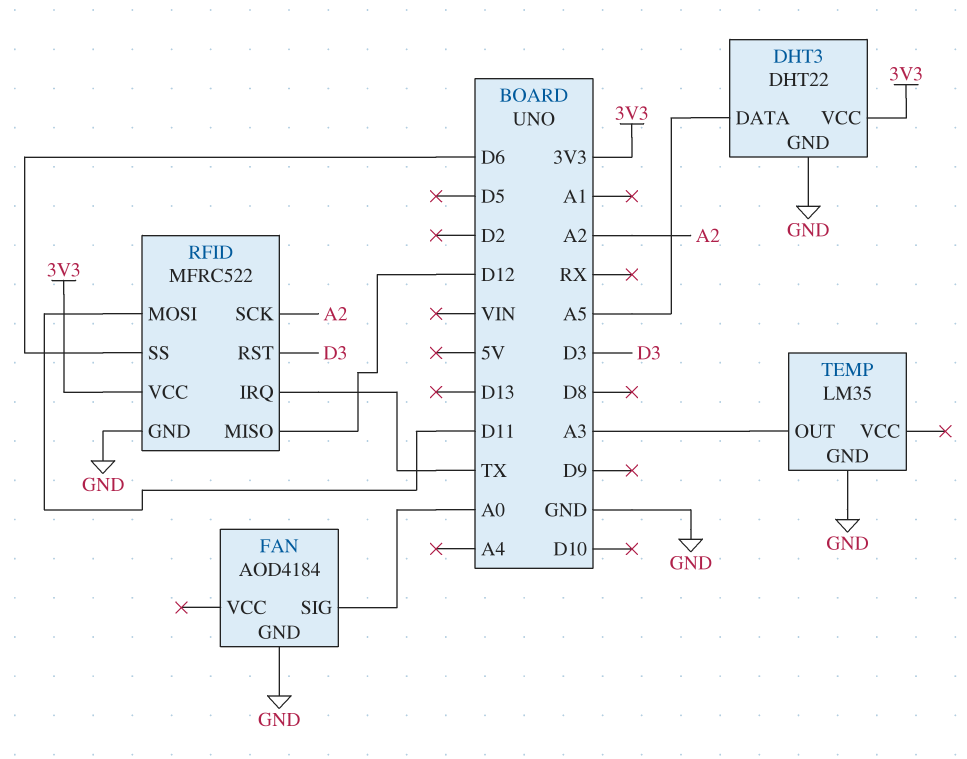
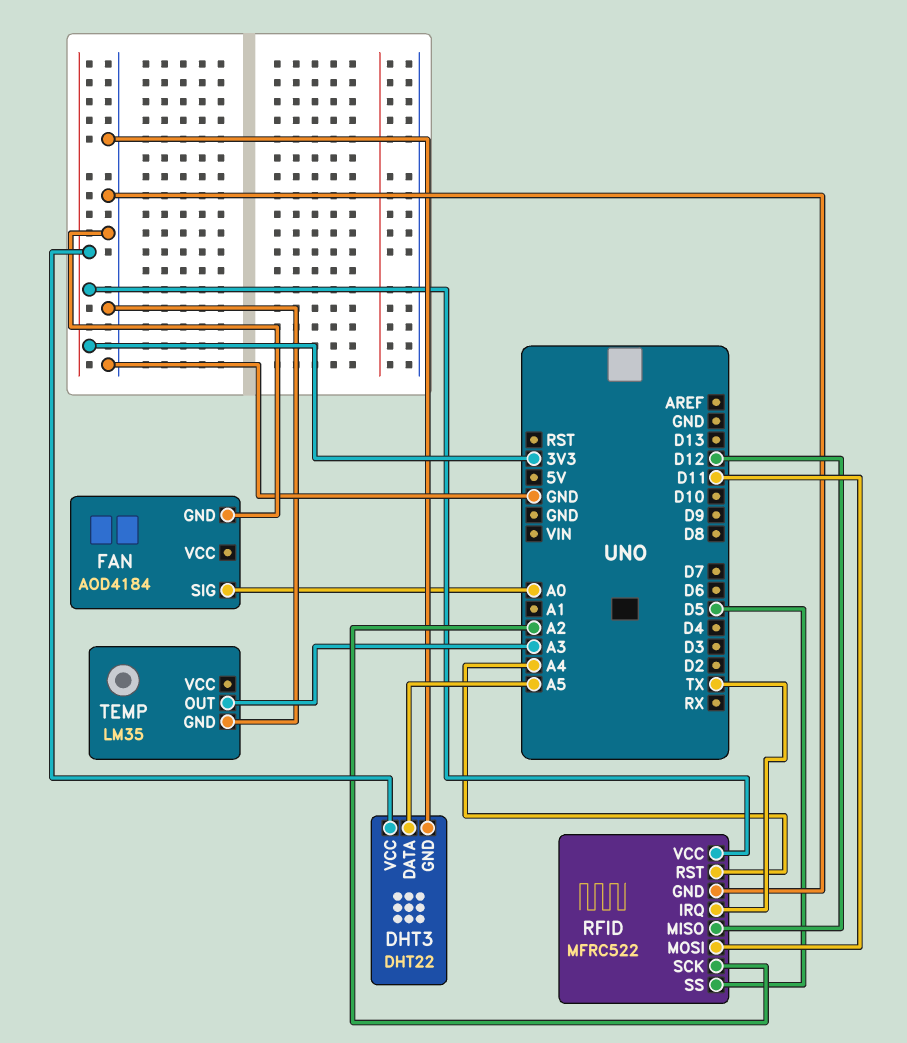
RFID pin RST: D3 -> A4
RFID pin SS: D6 -> D5

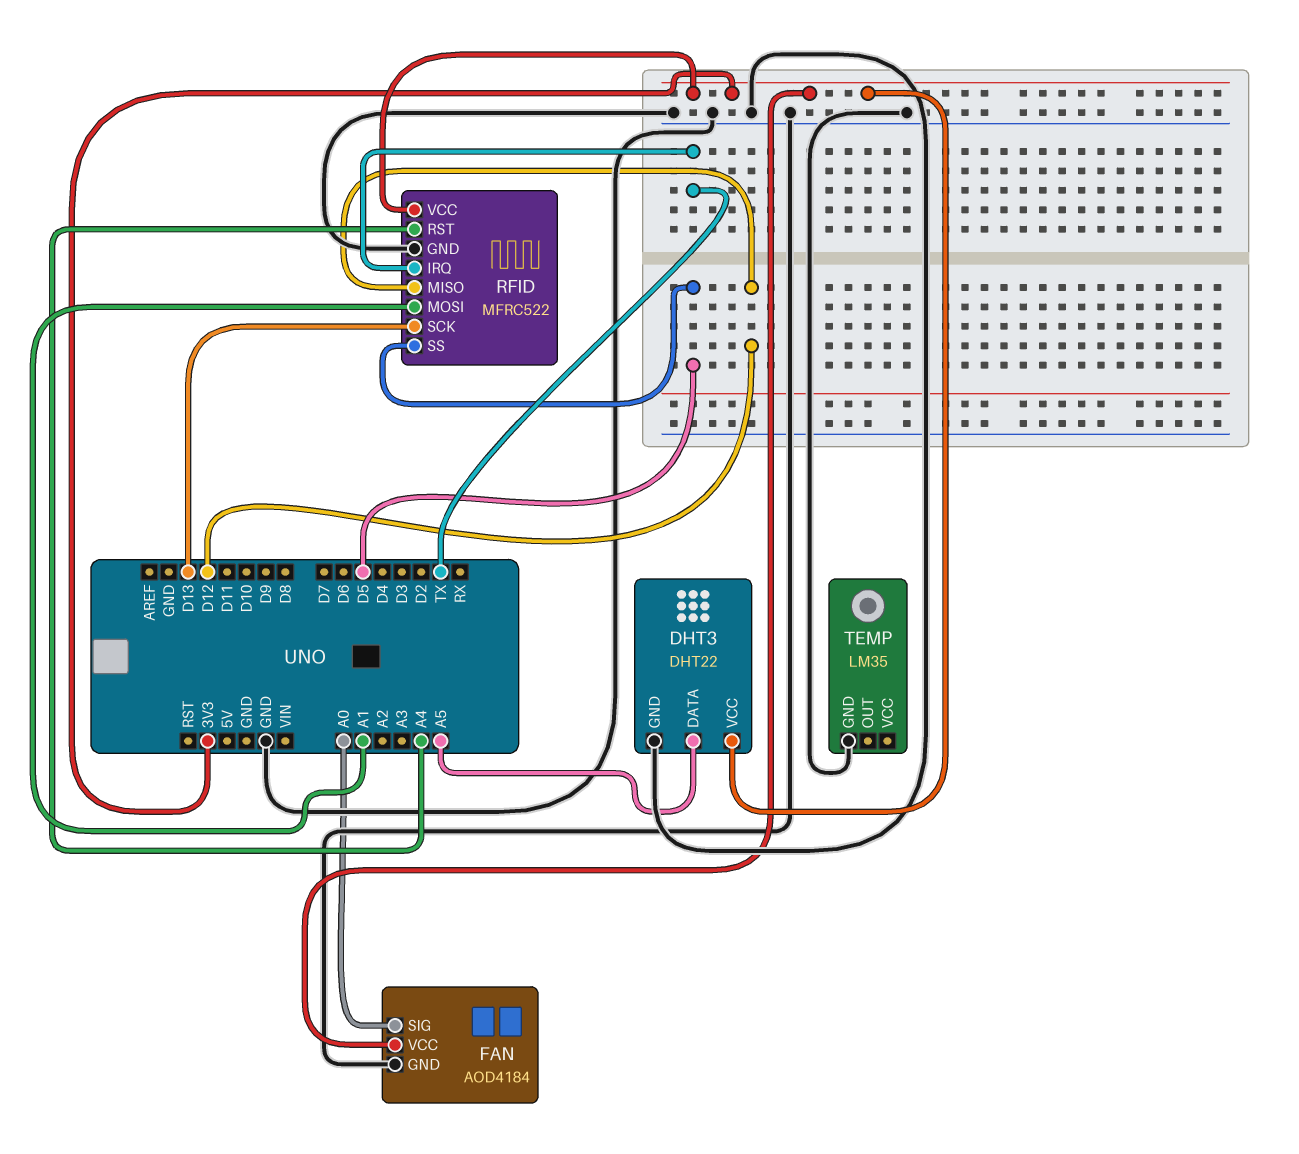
FAN pin VCC: none -> 3V3
RFID pin MOSI: D11 -> A1
RFID pin SCK: A2 -> D13
TEMP pin OUT: A3 -> none

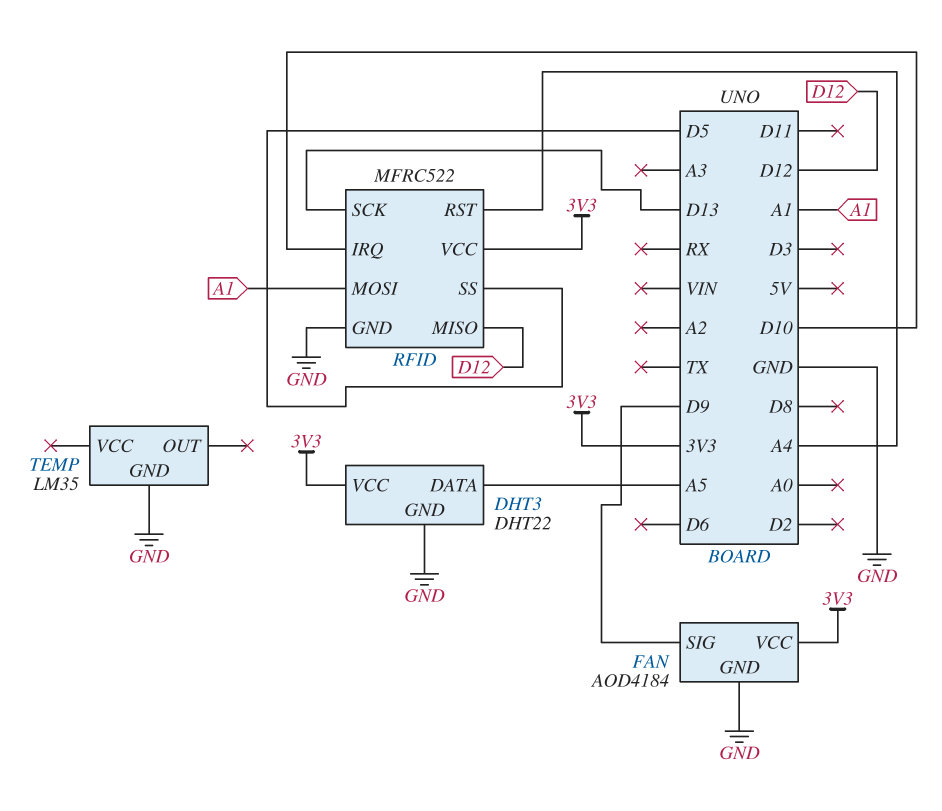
FAN pin SIG: A0 -> D9
RFID pin IRQ: TX -> D10

